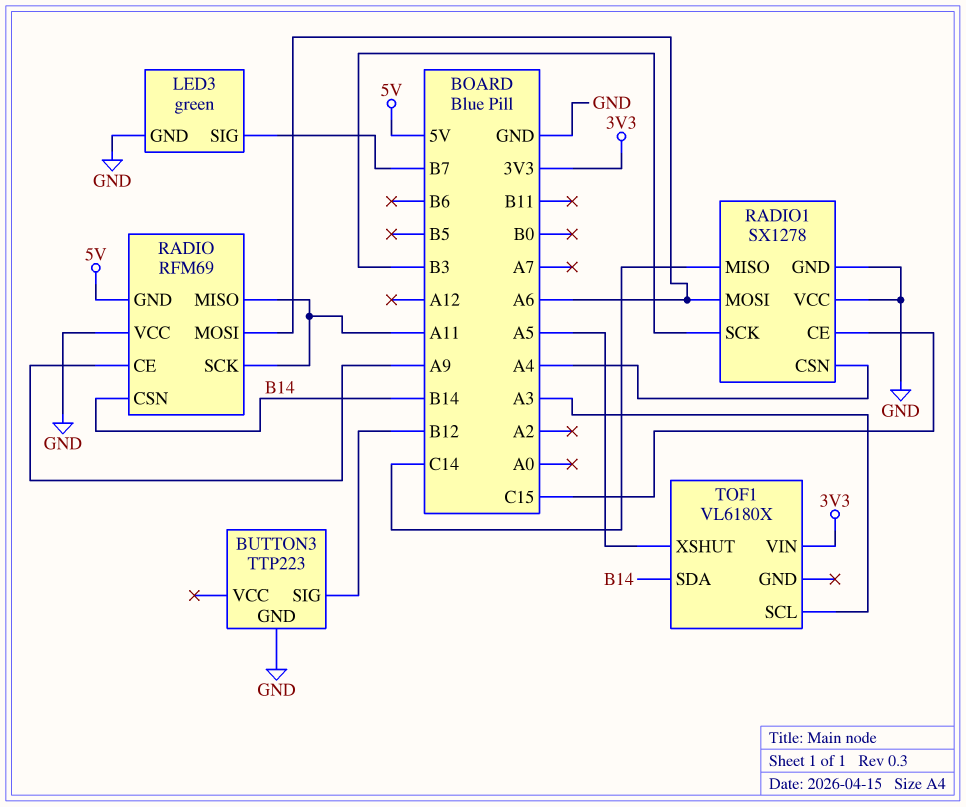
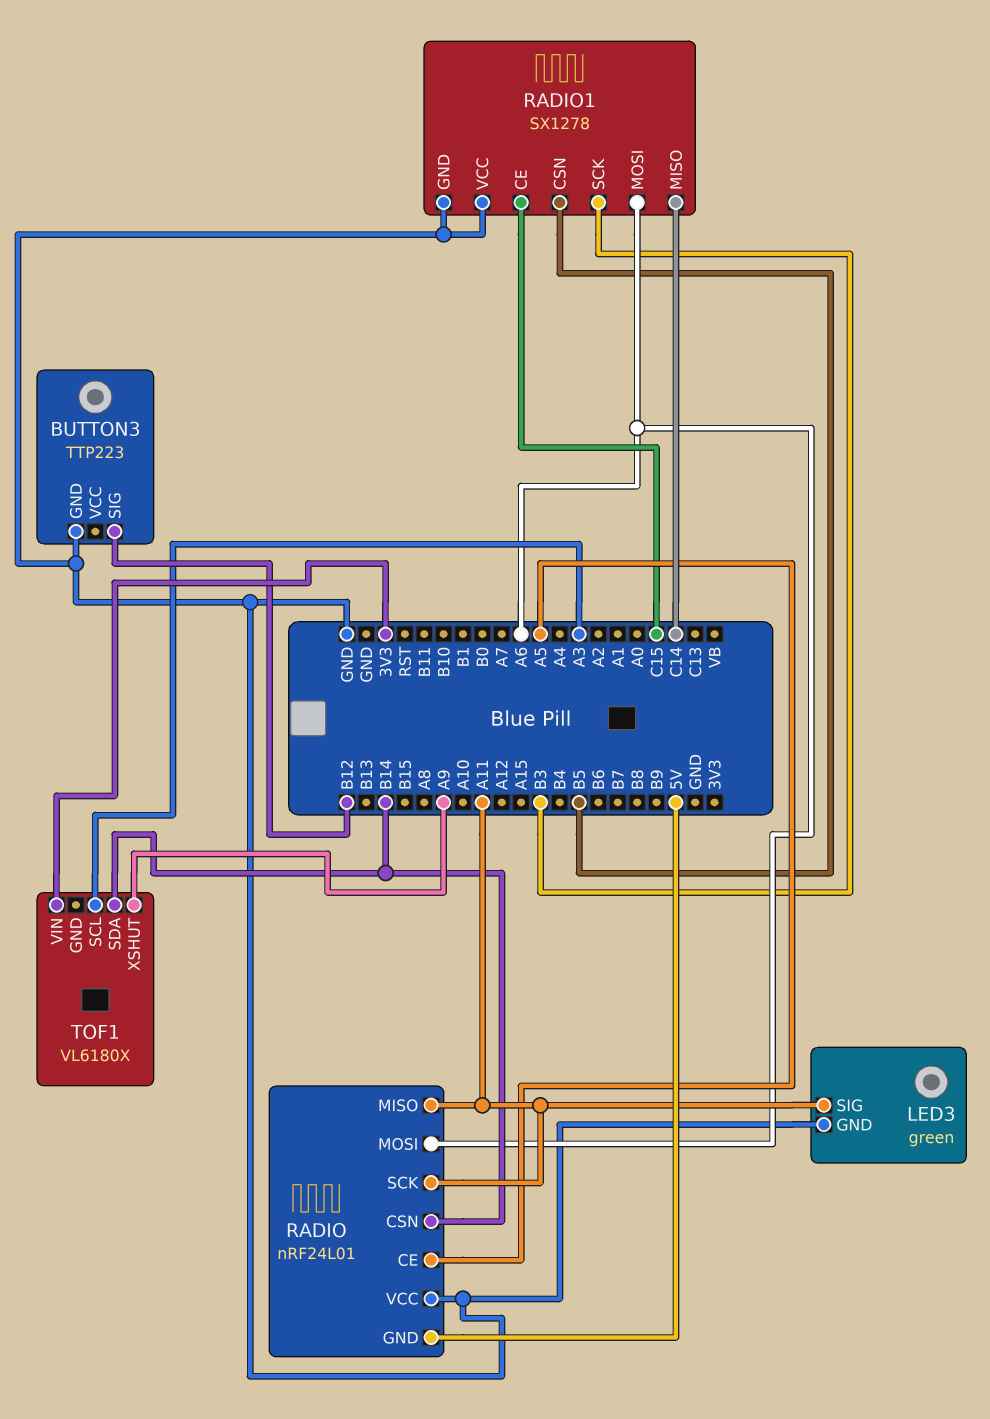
LED3 pin SIG: B7 -> A11
RADIO: RFM69 -> nRF24L01
RADIO pin CE: A9 -> A5
RADIO1 pin CSN: A4 -> B5
TOF1 pin XSHUT: A5 -> A9

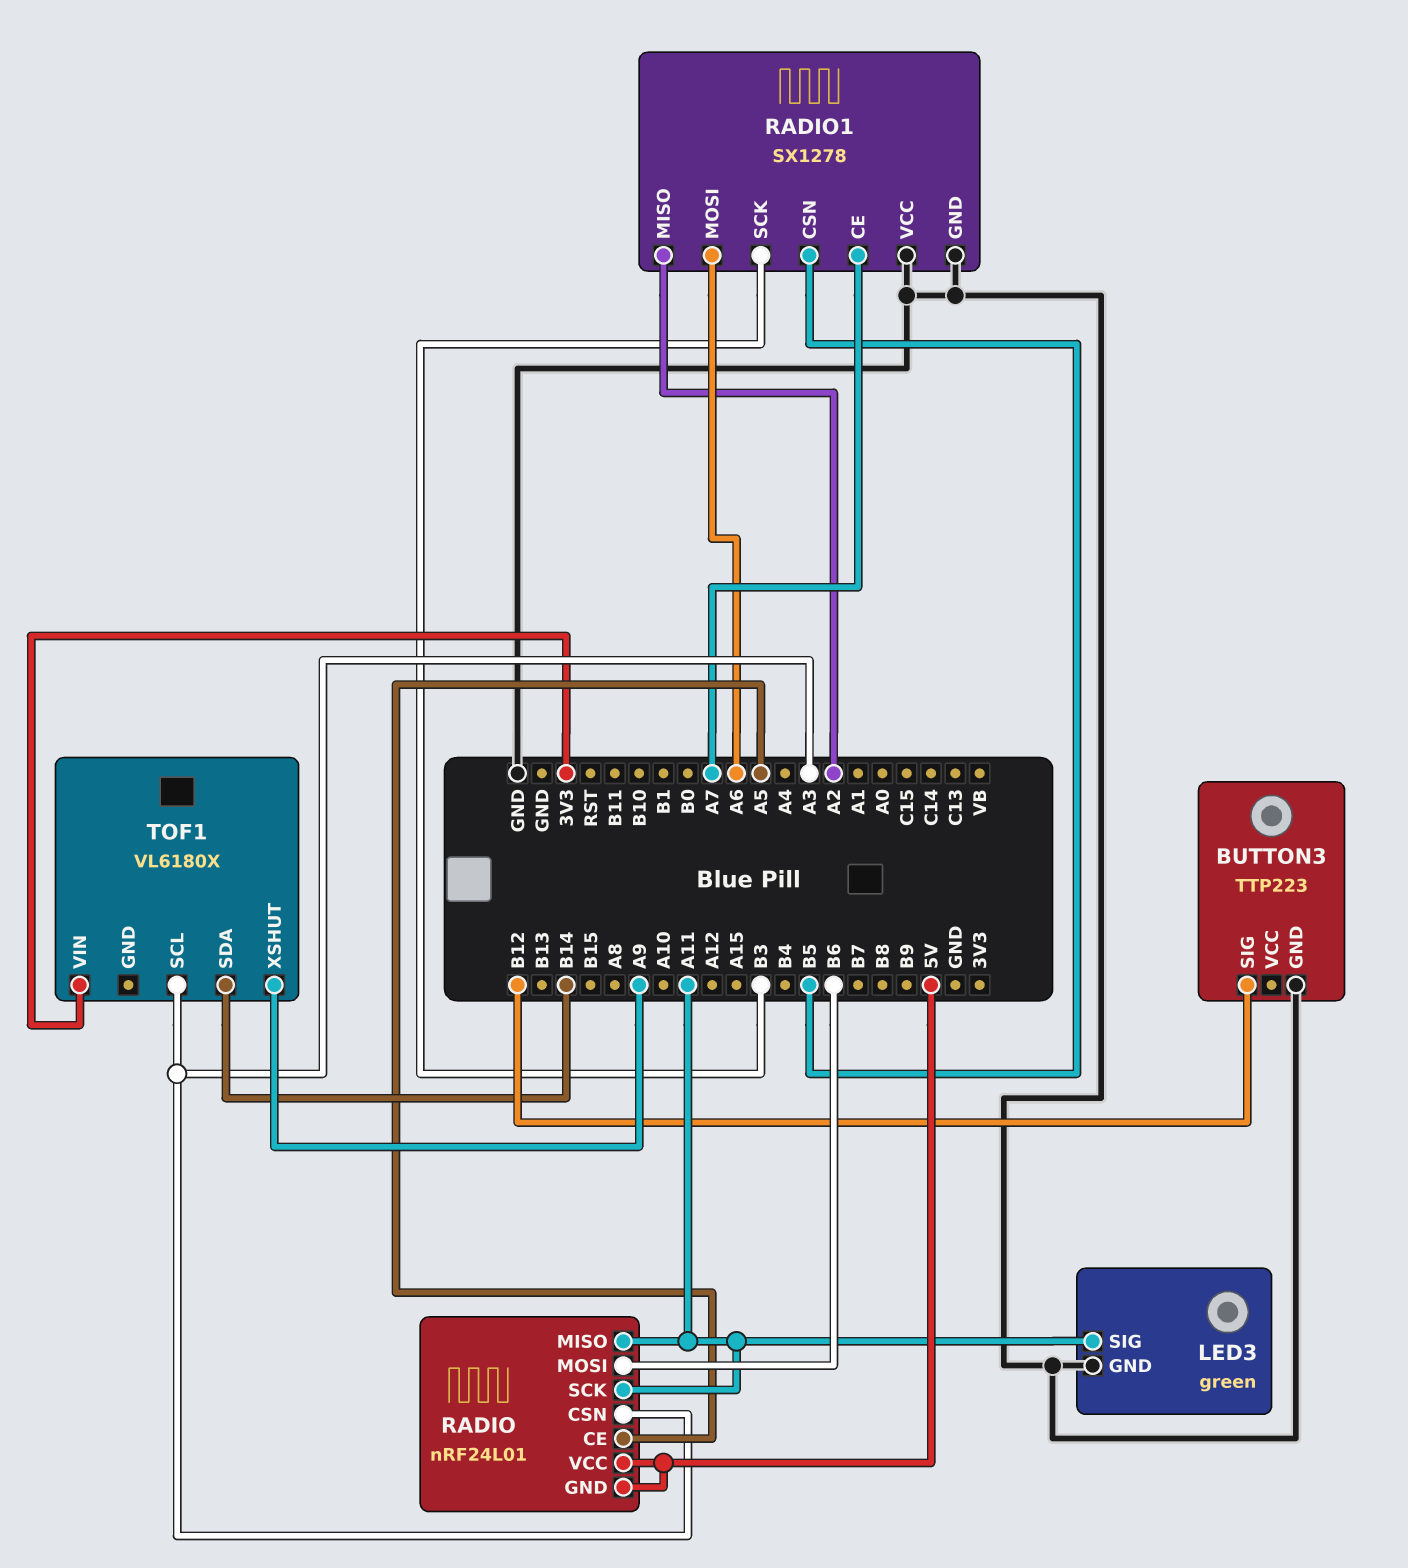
RADIO pin CSN: B14 -> A3
RADIO pin MOSI: A6 -> B6
RADIO pin VCC: GND -> 5V
RADIO1 pin CE: C15 -> A7
RADIO1 pin MISO: C14 -> A2

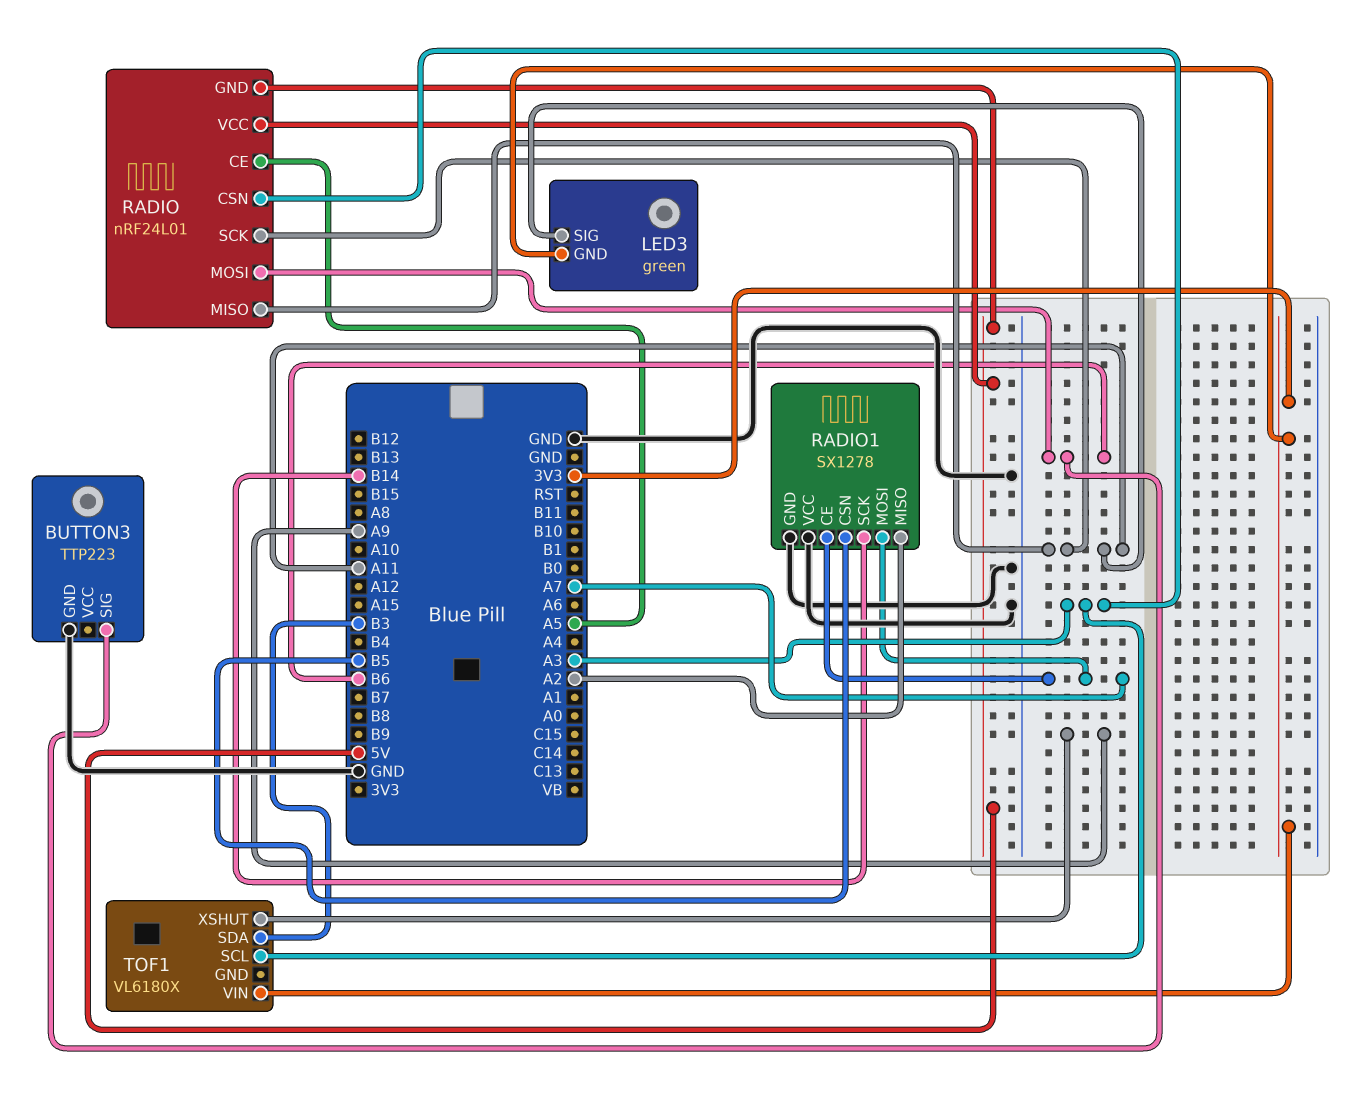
BUTTON3 pin SIG: B12 -> B6
LED3 pin GND: GND -> 3V3
RADIO1 pin MOSI: A6 -> A7
RADIO1 pin SCK: B3 -> B14
TOF1 pin SDA: B14 -> B3

